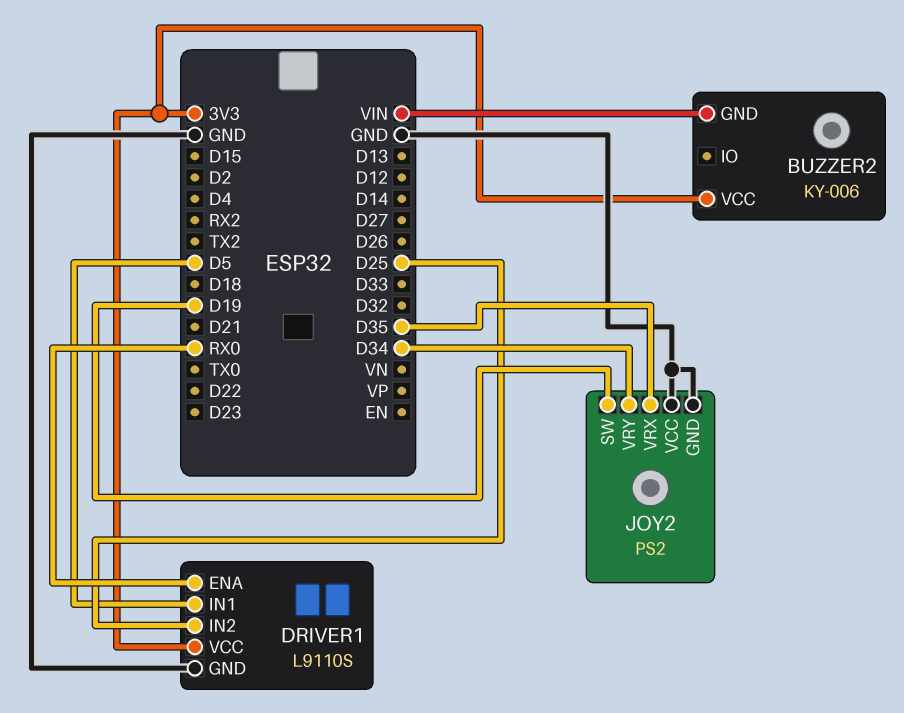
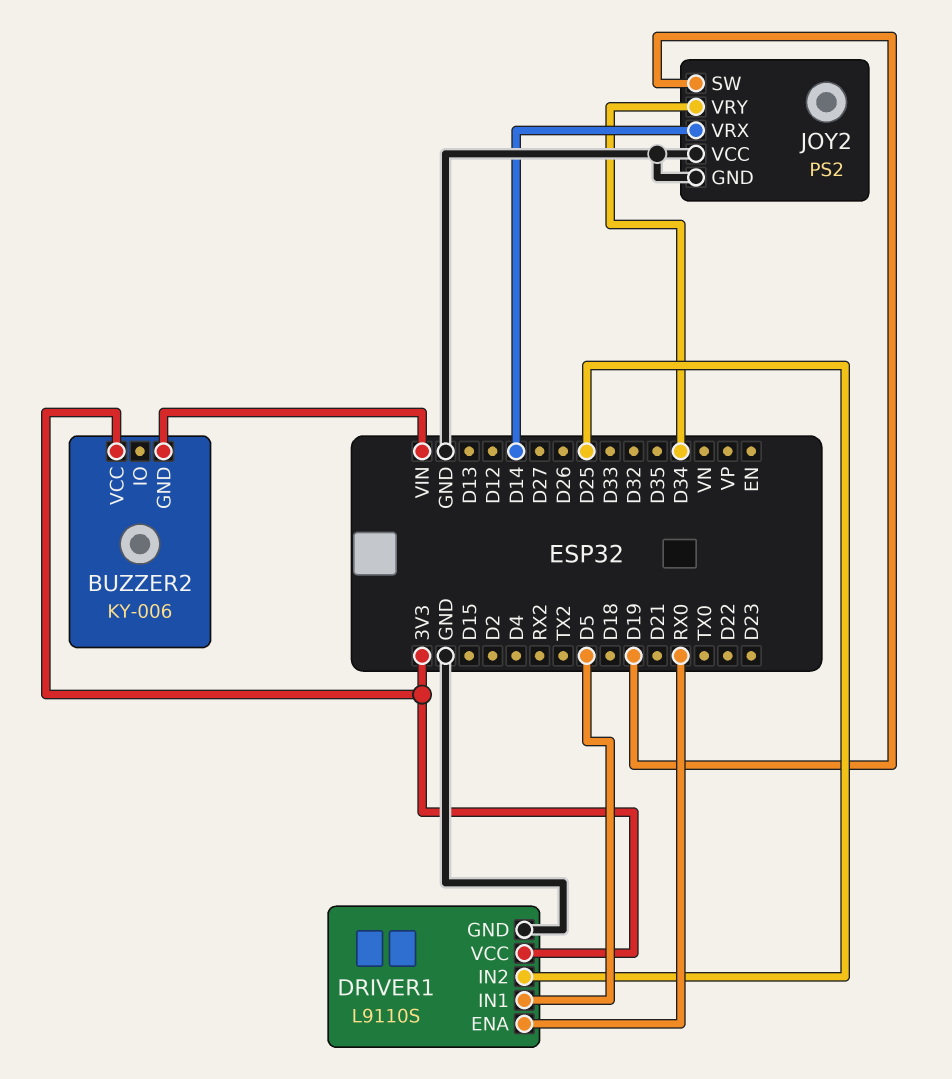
JOY2 pin VRX: D35 -> D14

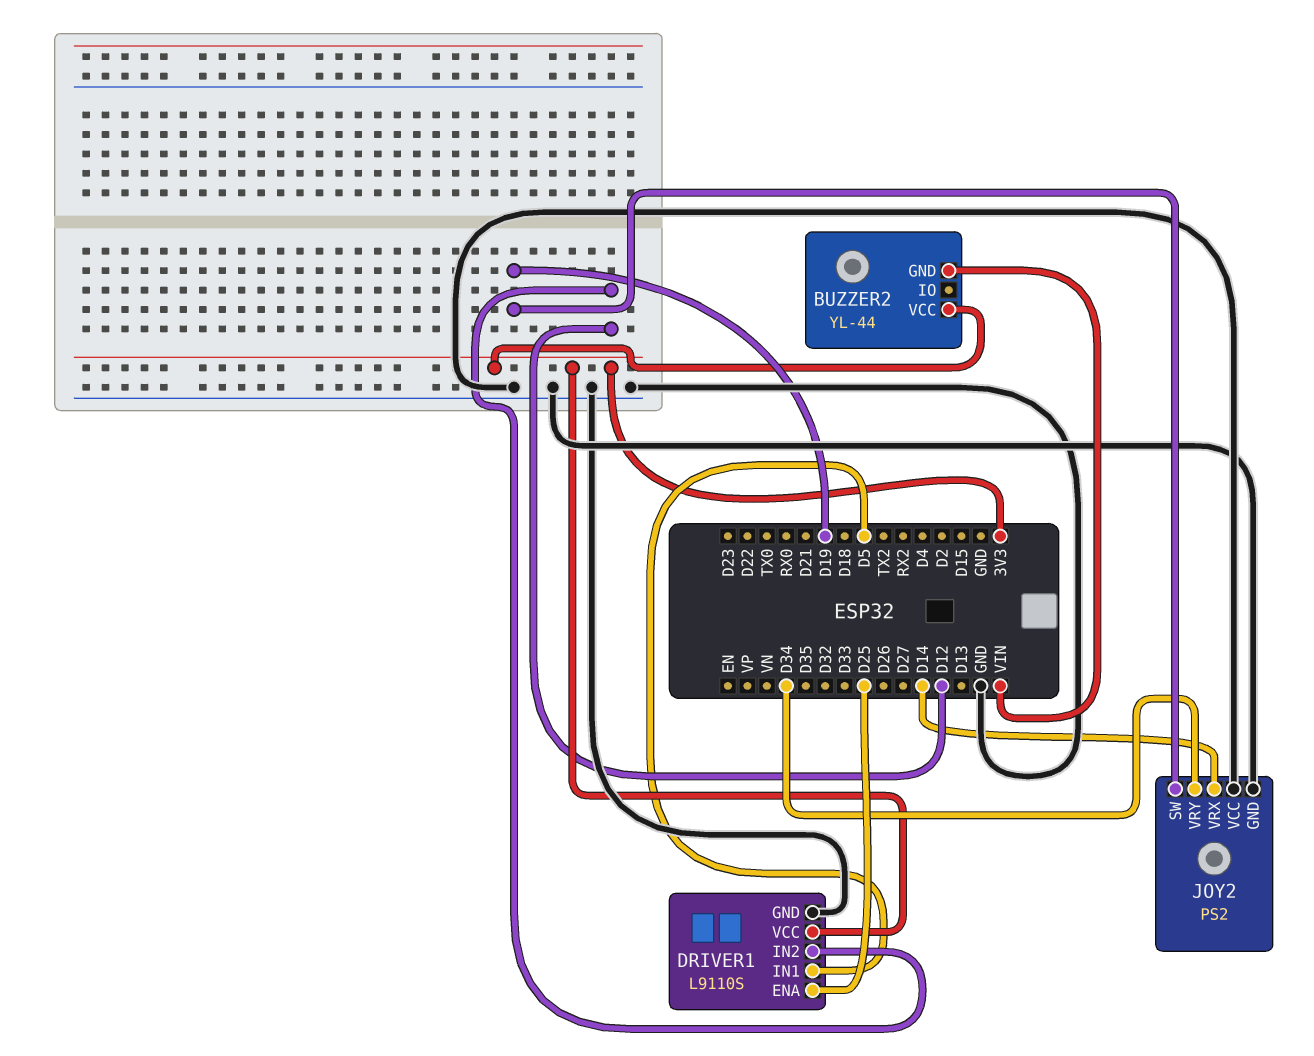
BUZZER2: KY-006 -> YL-44
DRIVER1 pin ENA: RX0 -> D25
DRIVER1 pin IN2: D25 -> D12

